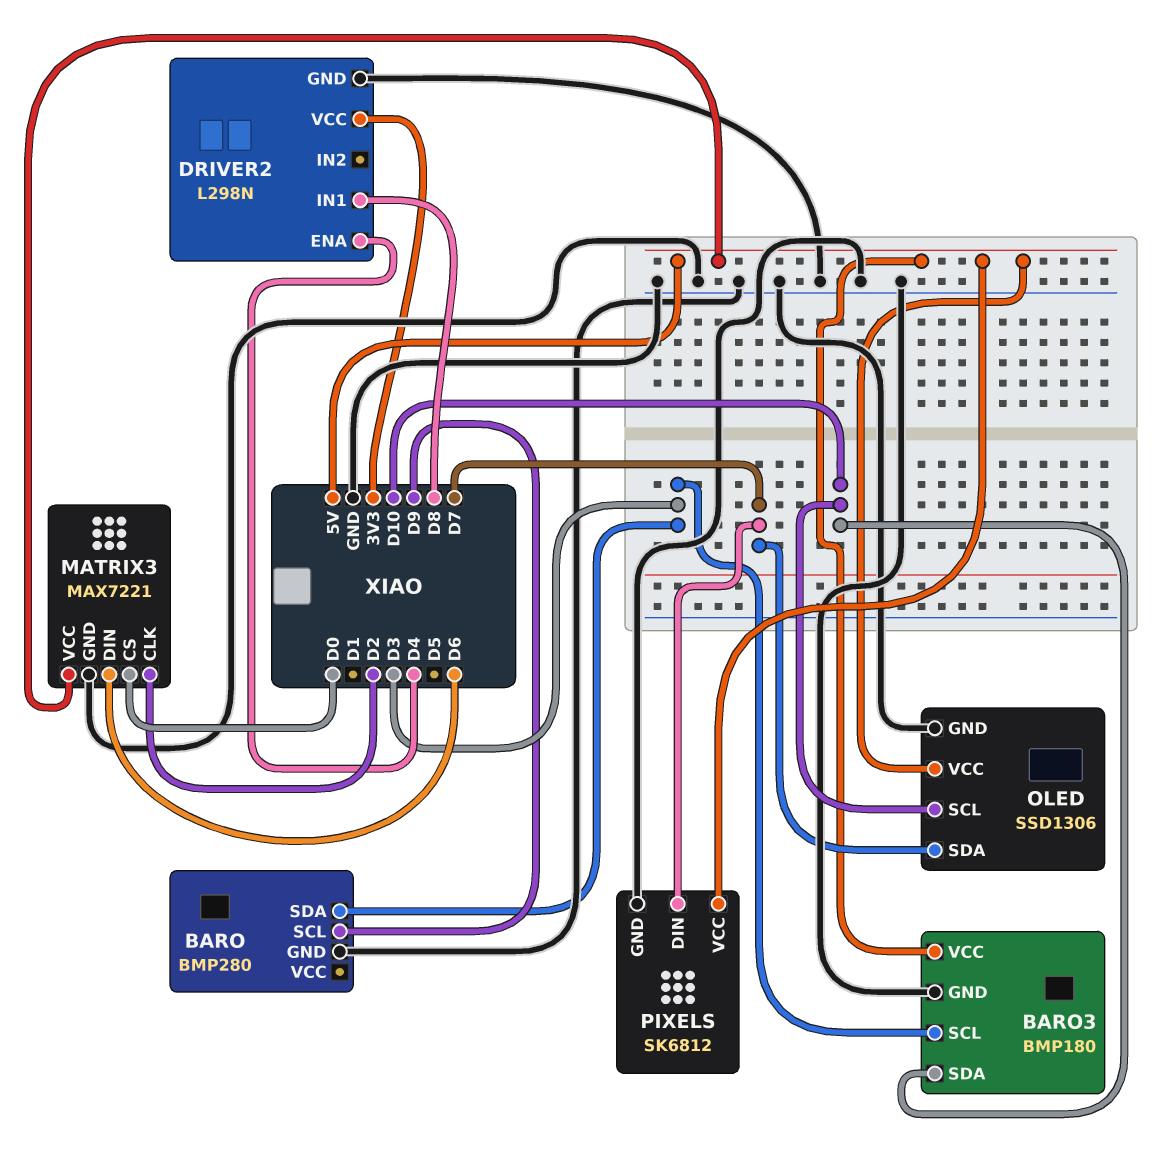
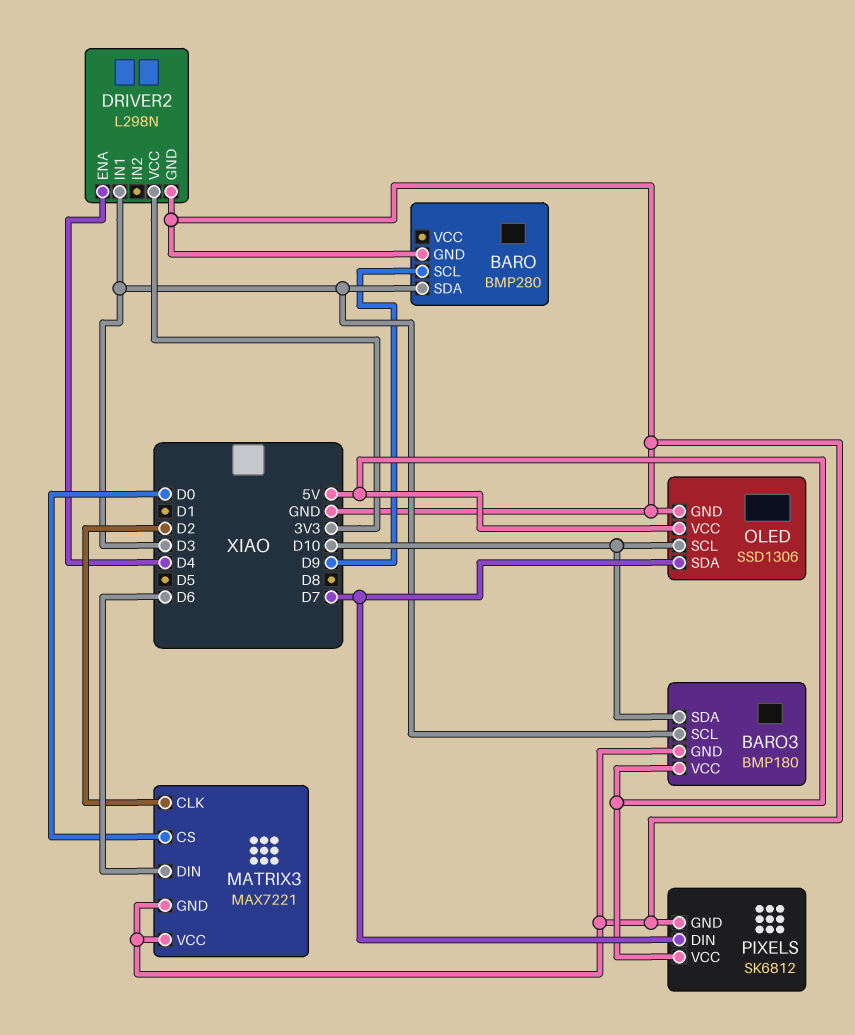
DRIVER2 pin IN1: D8 -> D3
MATRIX3 pin VCC: 5V -> GND

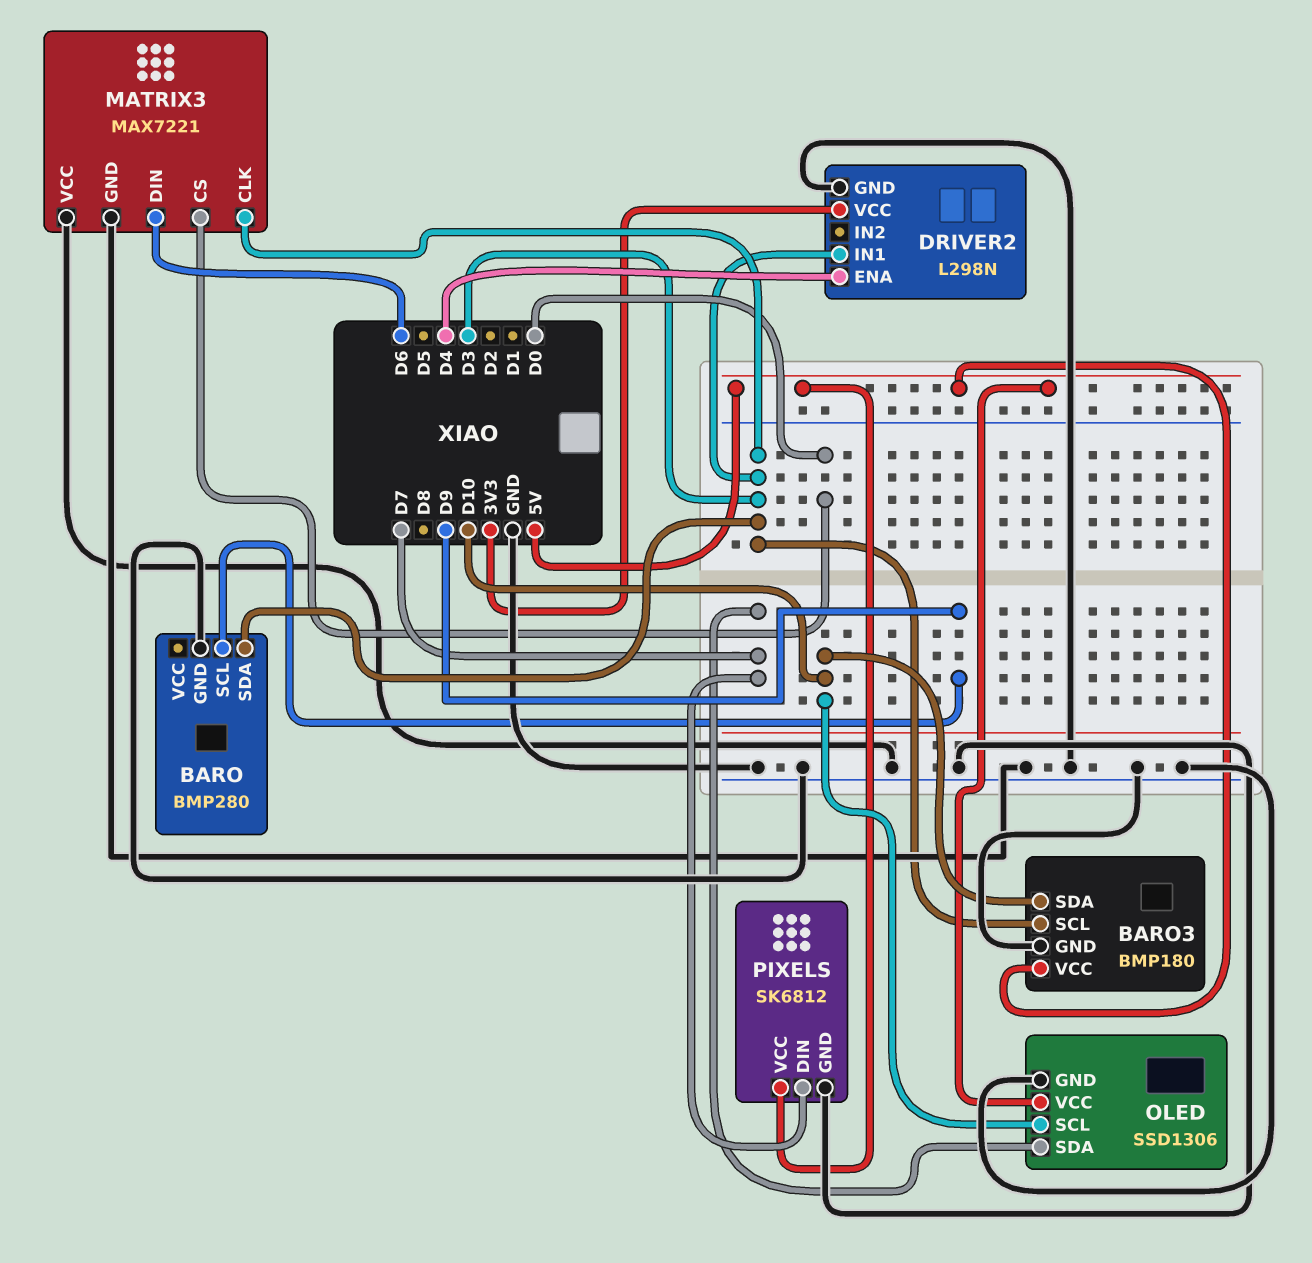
MATRIX3 pin CLK: D2 -> D3

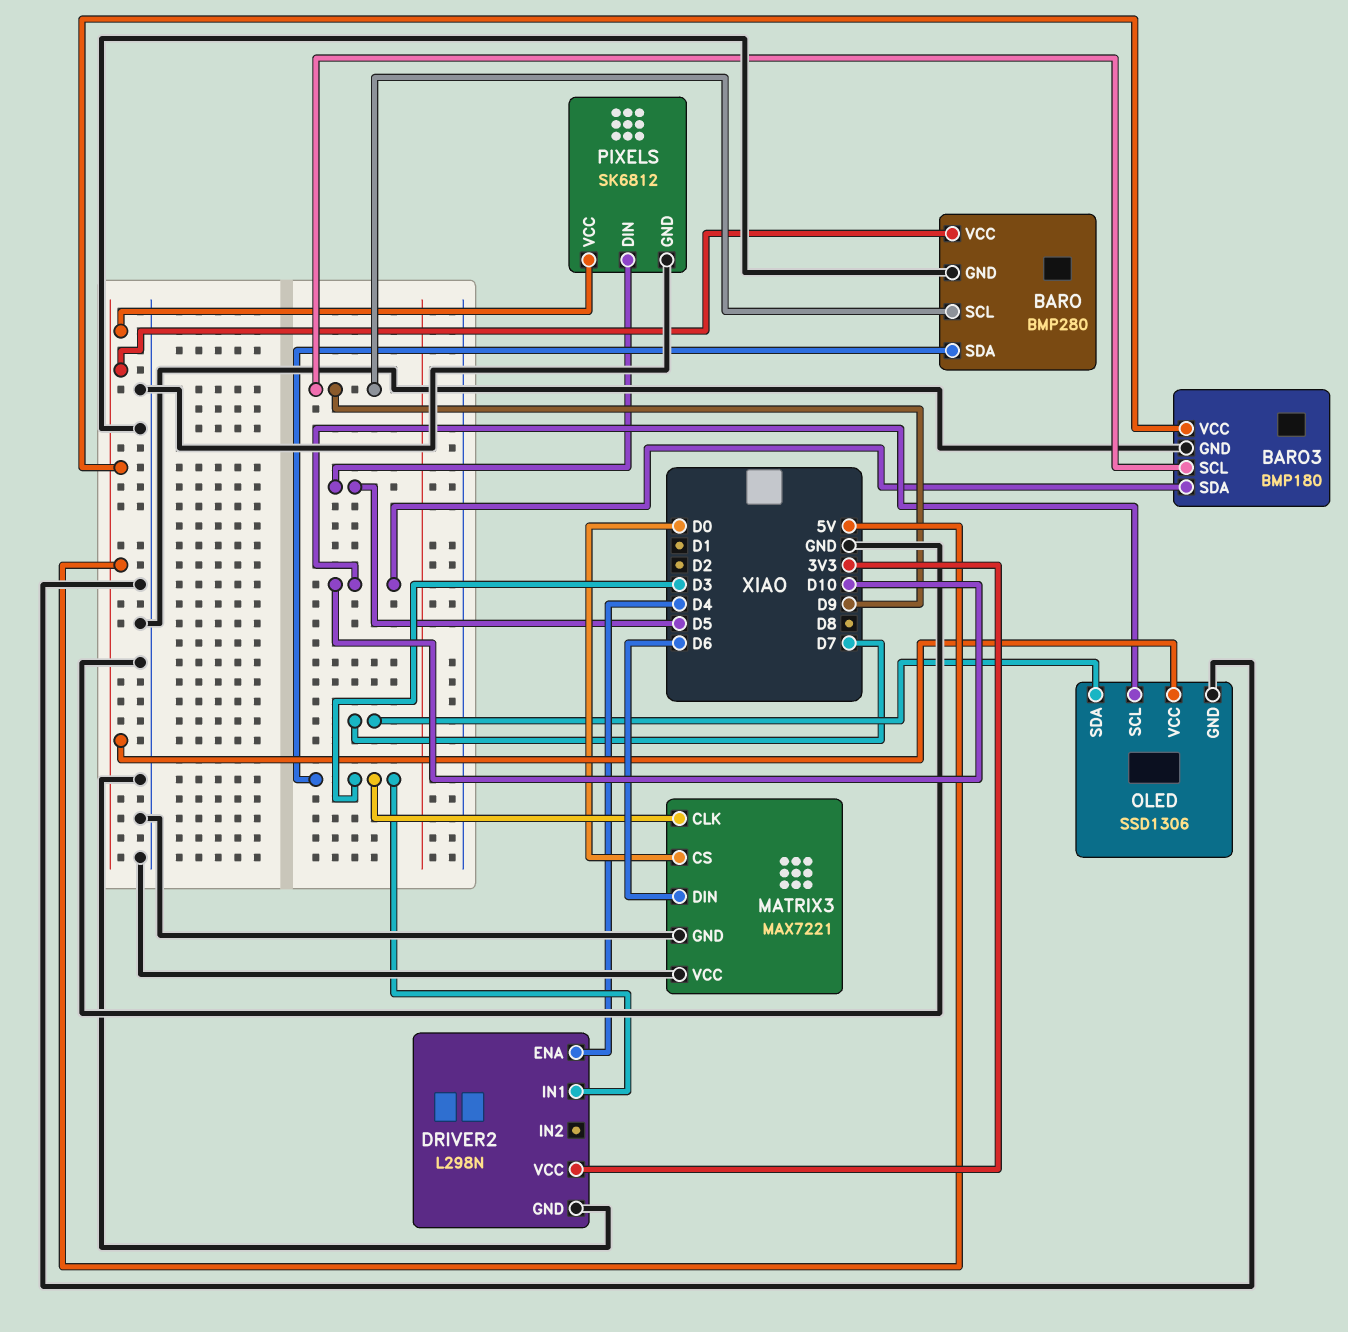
BARO pin VCC: none -> 5V
BARO3 pin SCL: D3 -> D9
PIXELS pin DIN: D7 -> D5

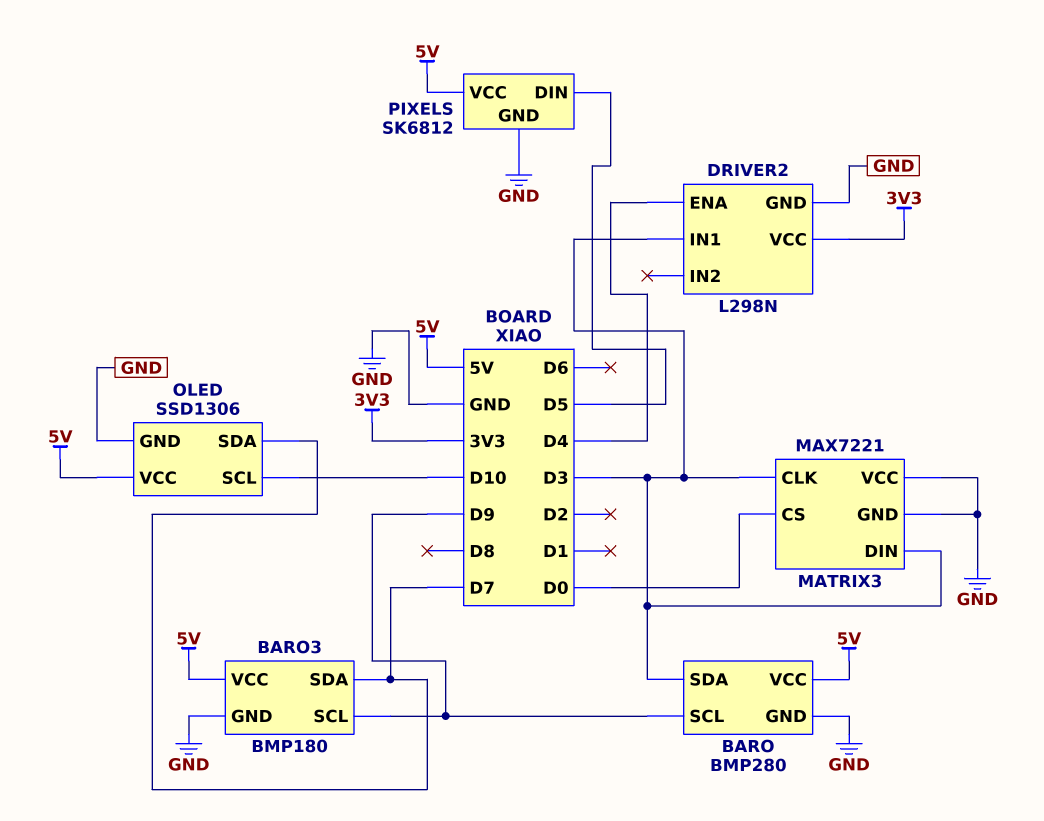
BARO3 pin SDA: D10 -> D7
MATRIX3 pin DIN: D6 -> D3

